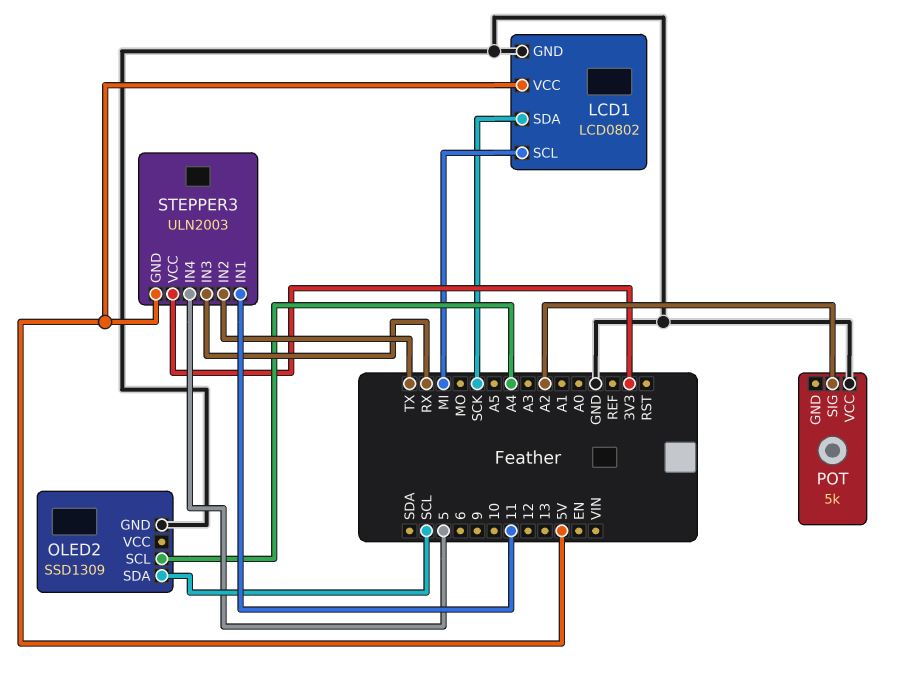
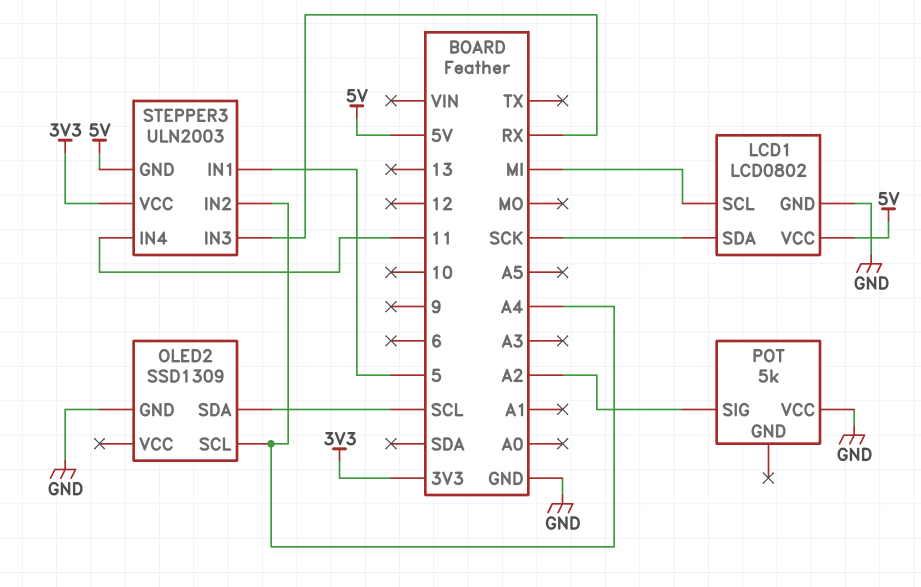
STEPPER3 pin IN1: 11 -> 5
STEPPER3 pin IN2: TX -> A4
STEPPER3 pin IN4: 5 -> 11

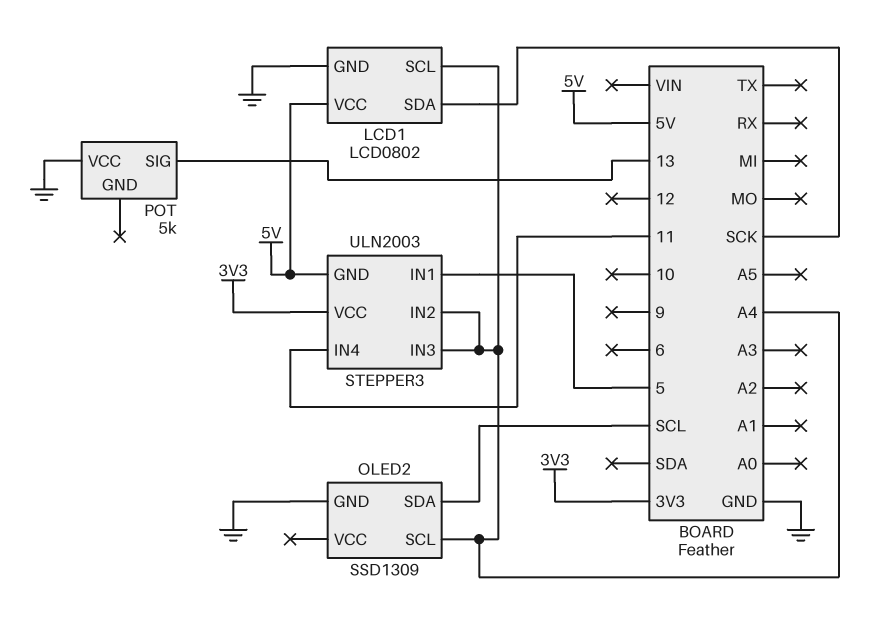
LCD1 pin SCL: MI -> A4
POT pin SIG: A2 -> 13
STEPPER3 pin IN3: RX -> A4

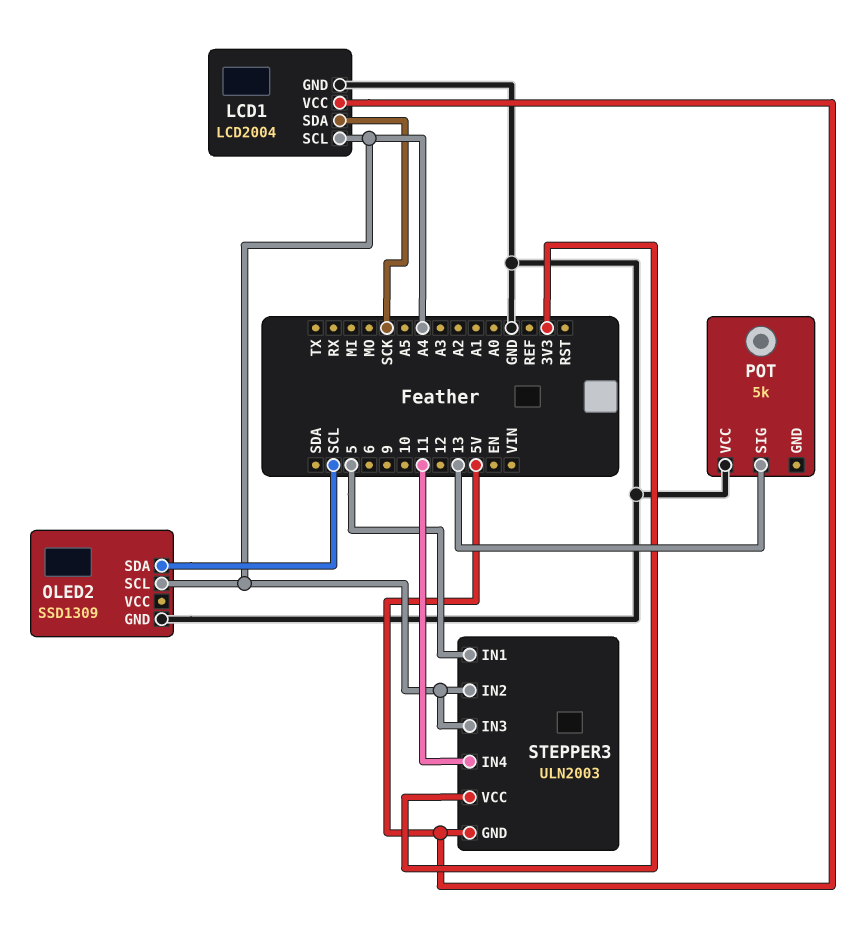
LCD1: LCD0802 -> LCD2004

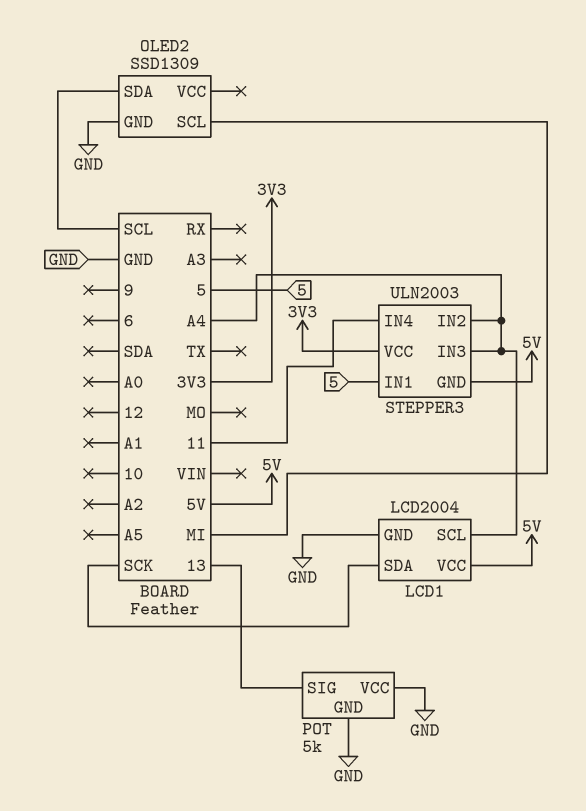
OLED2 pin SCL: A4 -> MI
POT pin GND: none -> GND

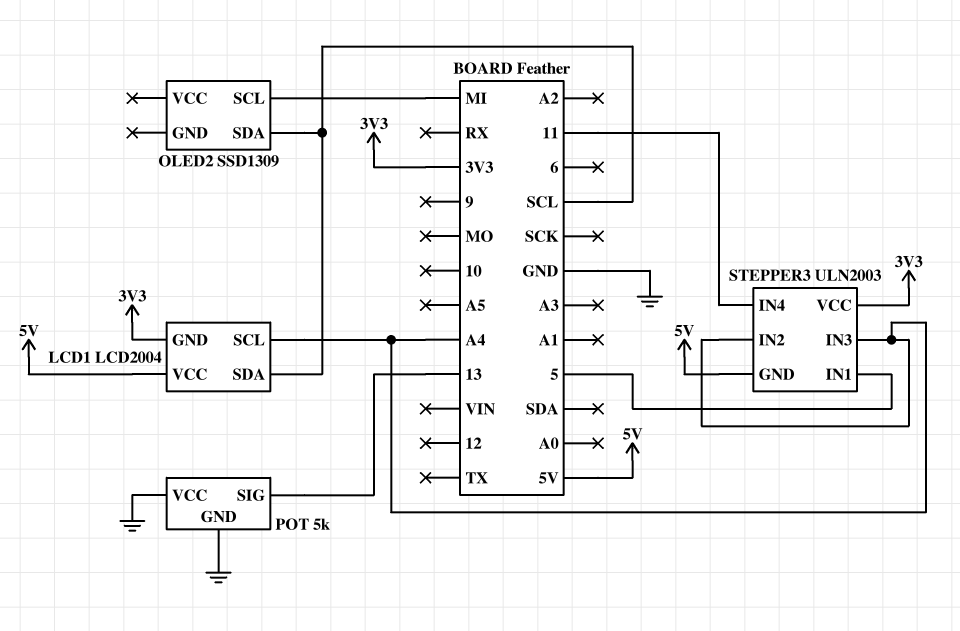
LCD1 pin GND: GND -> 3V3
LCD1 pin SDA: SCK -> SCL
OLED2 pin GND: GND -> none

